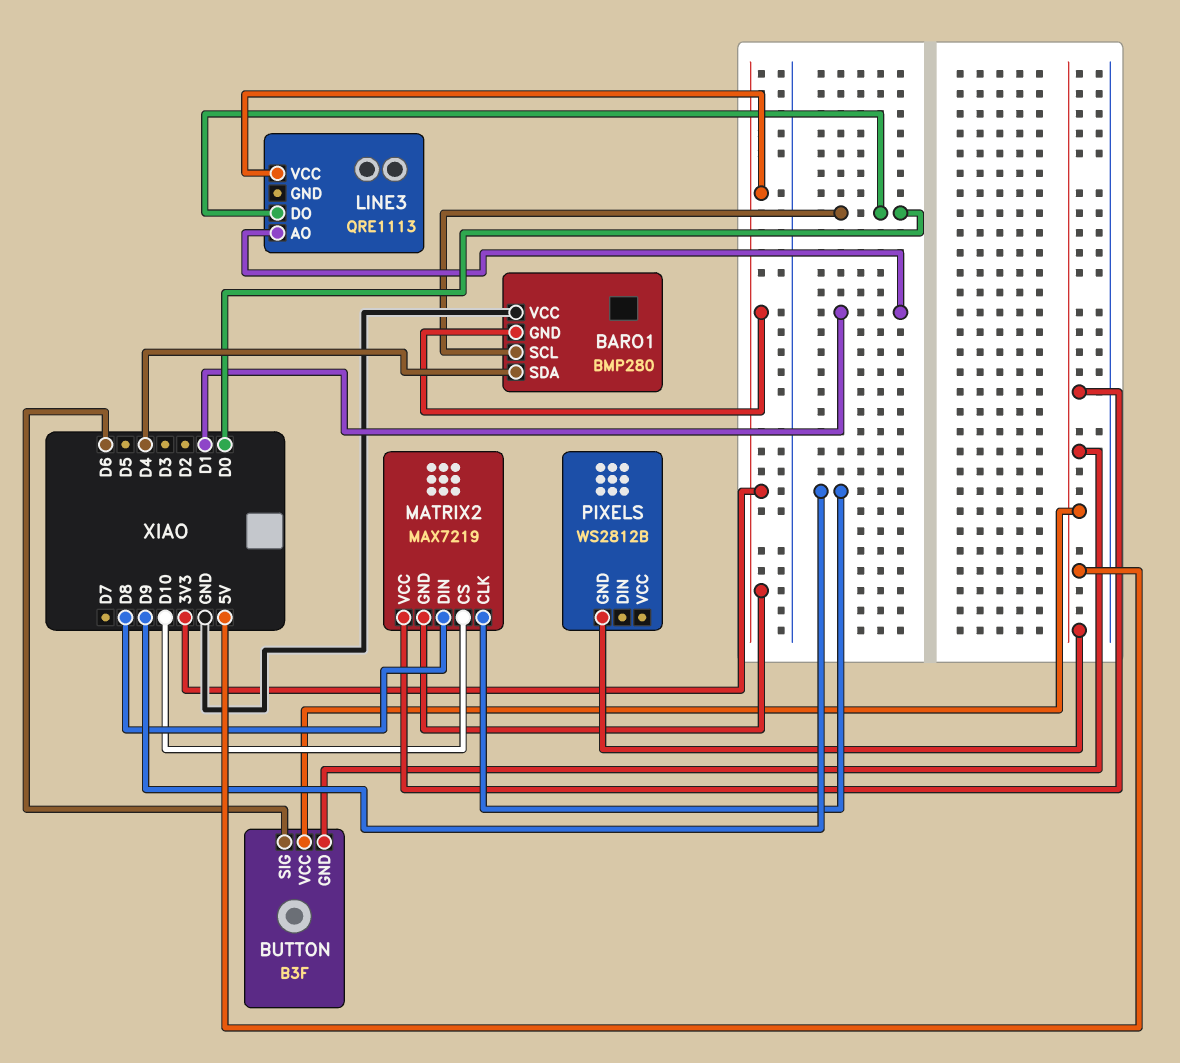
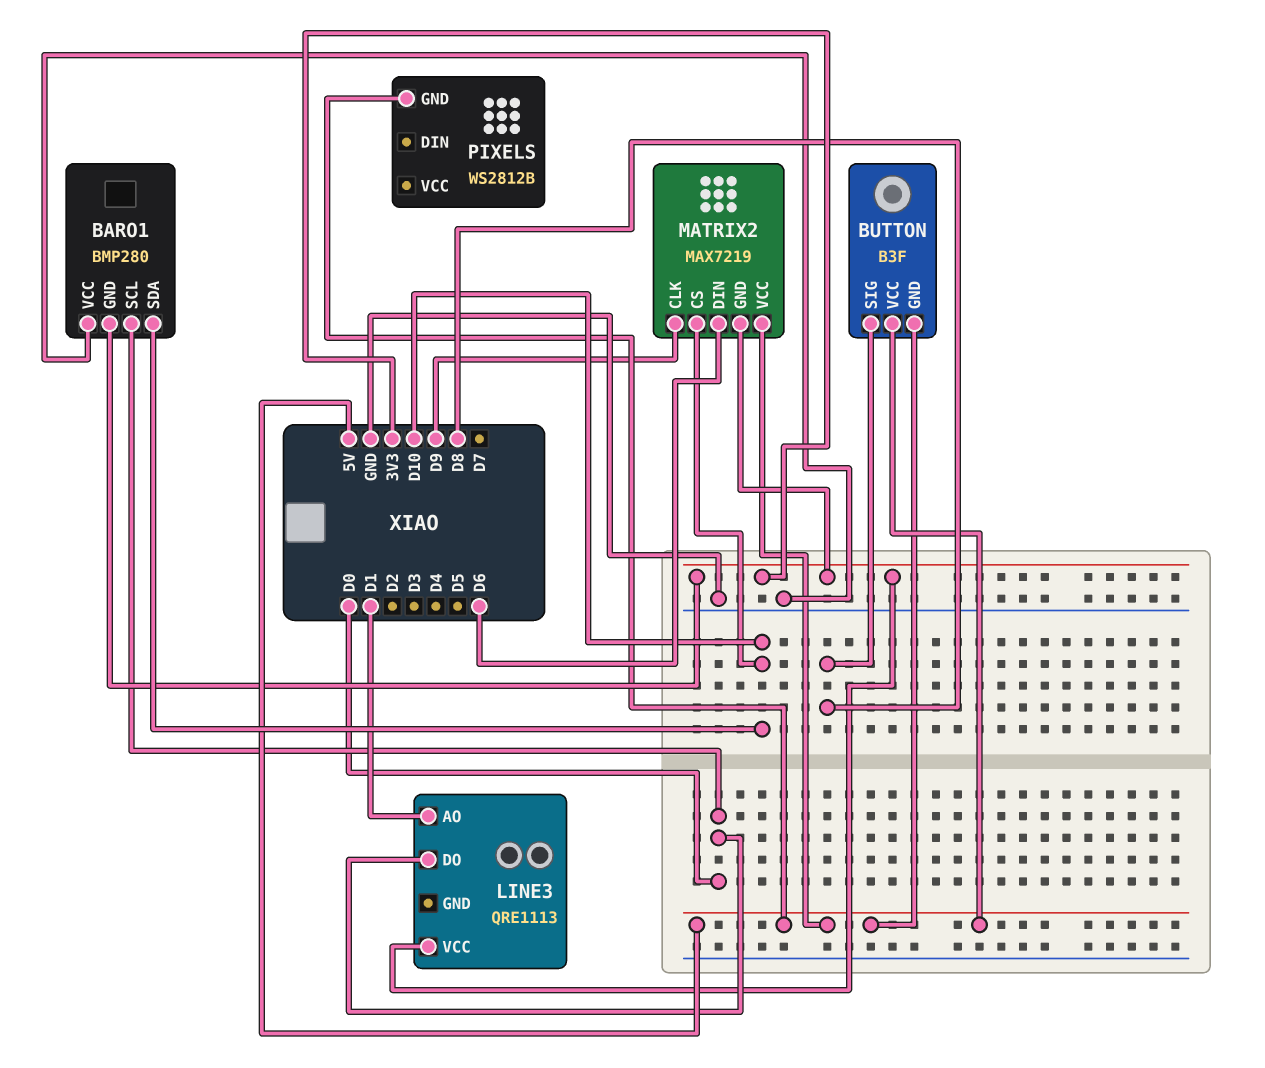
BARO1 pin SDA: D4 -> D10
BUTTON pin SIG: D6 -> D8
MATRIX2 pin DIN: D8 -> D6

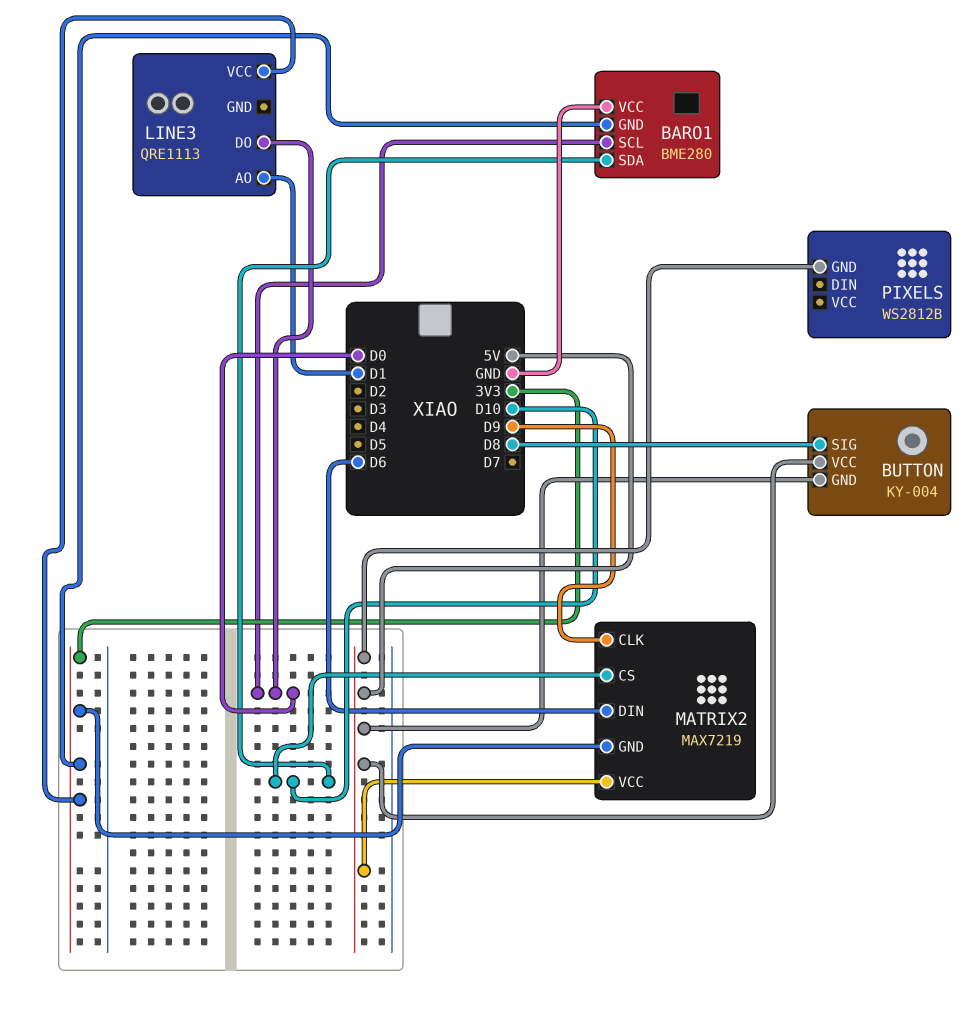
BARO1: BMP280 -> BME280
BUTTON: B3F -> KY-004

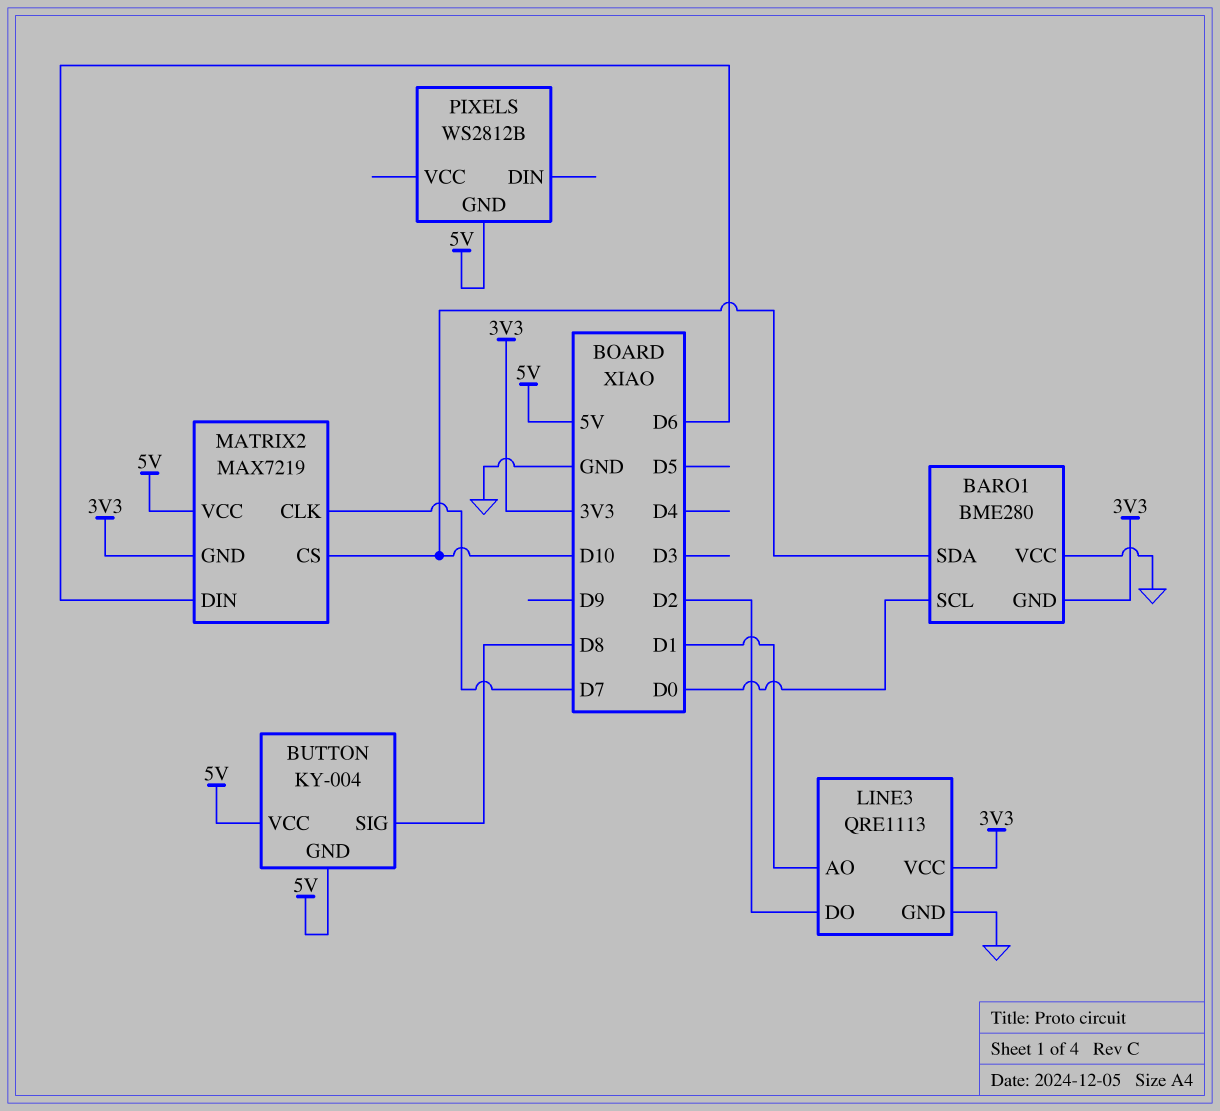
LINE3 pin DO: D0 -> D2
LINE3 pin GND: none -> GND
MATRIX2 pin CLK: D9 -> D7

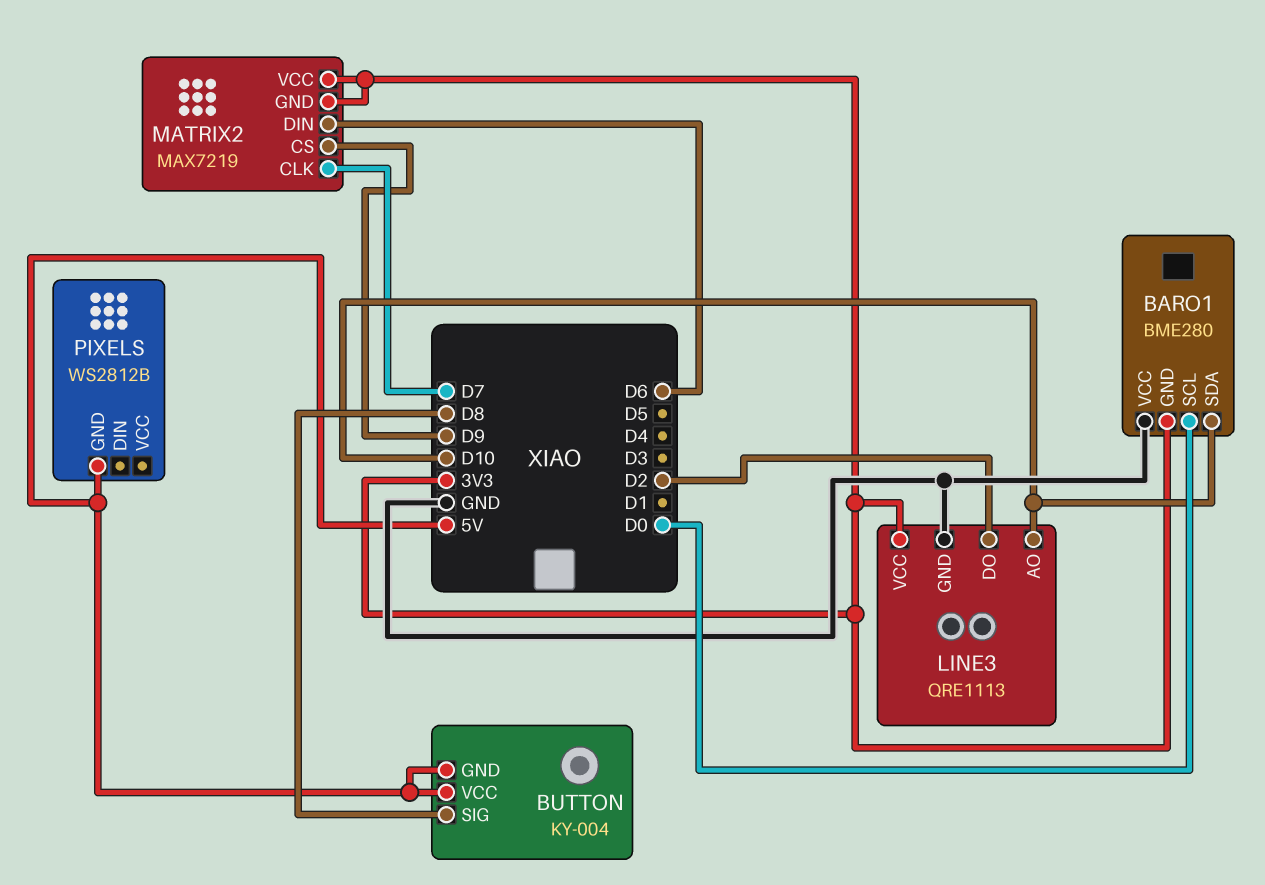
LINE3 pin AO: D1 -> D10
MATRIX2 pin CS: D10 -> D9
MATRIX2 pin VCC: 5V -> 3V3

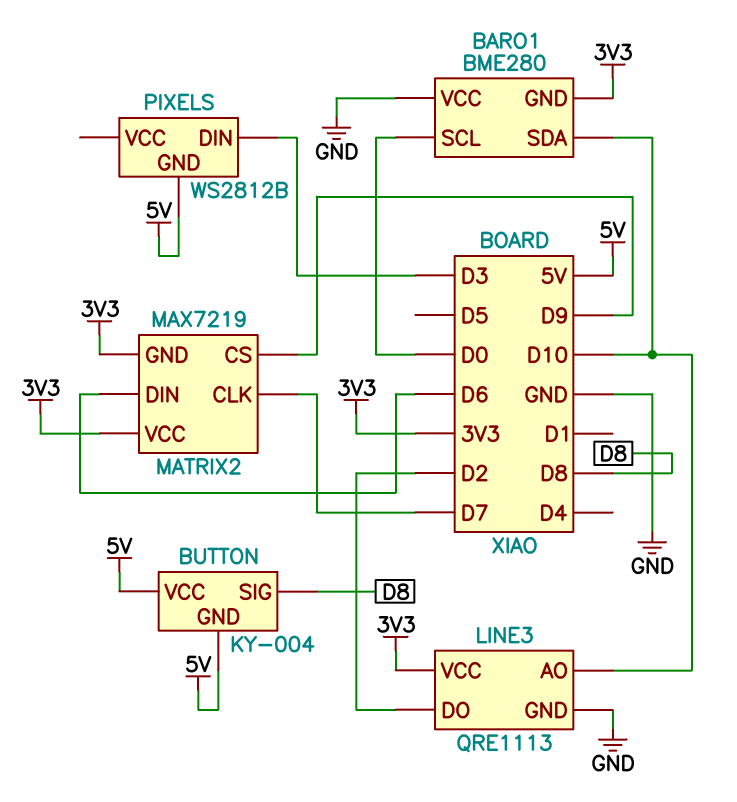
PIXELS pin DIN: none -> D3

